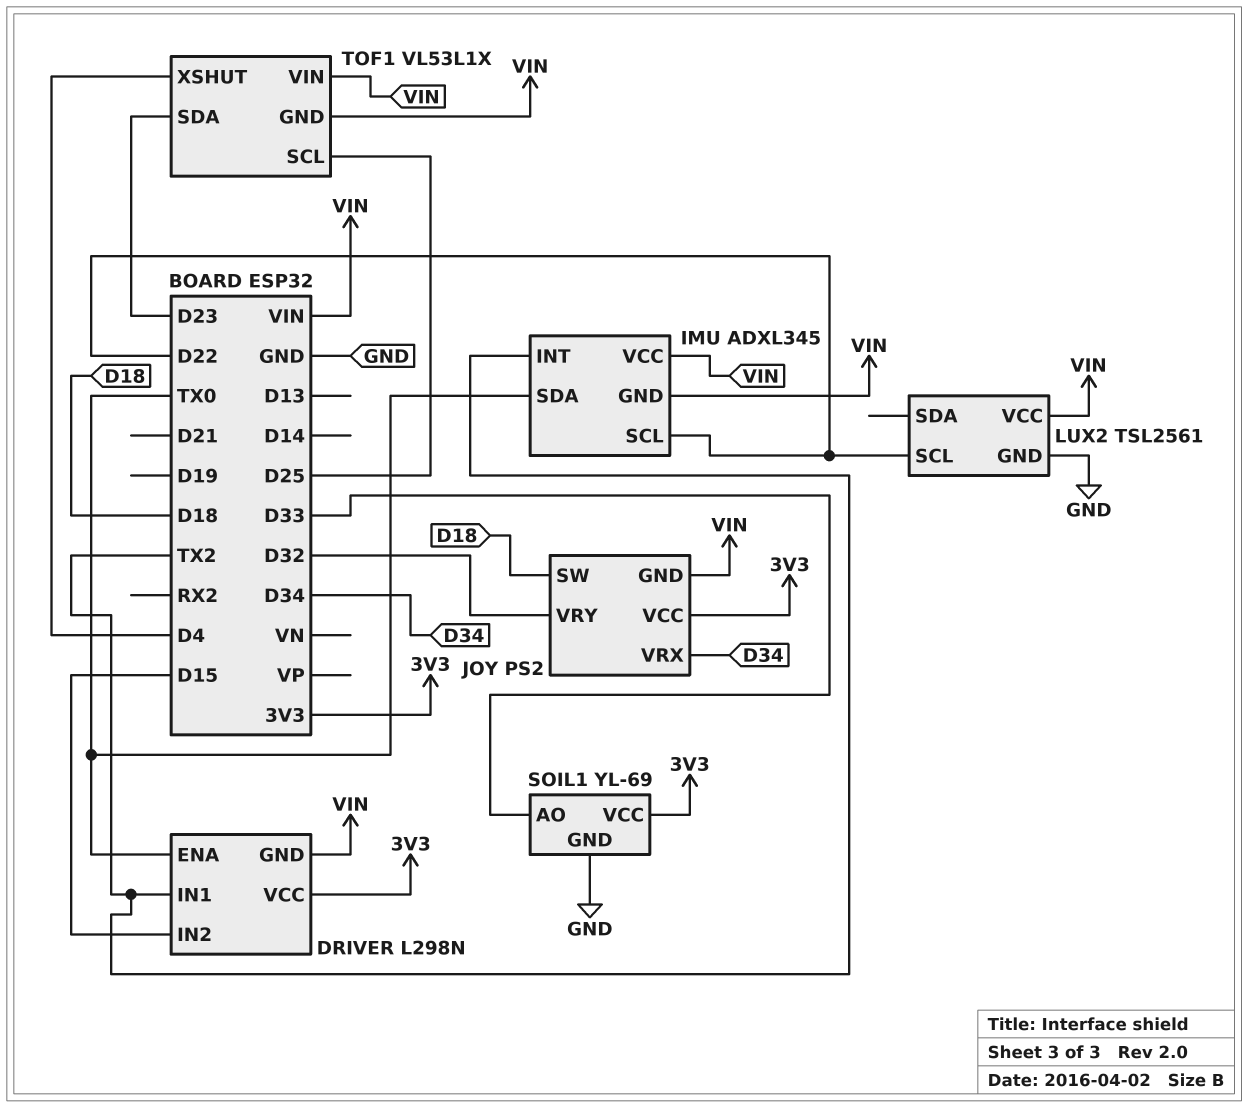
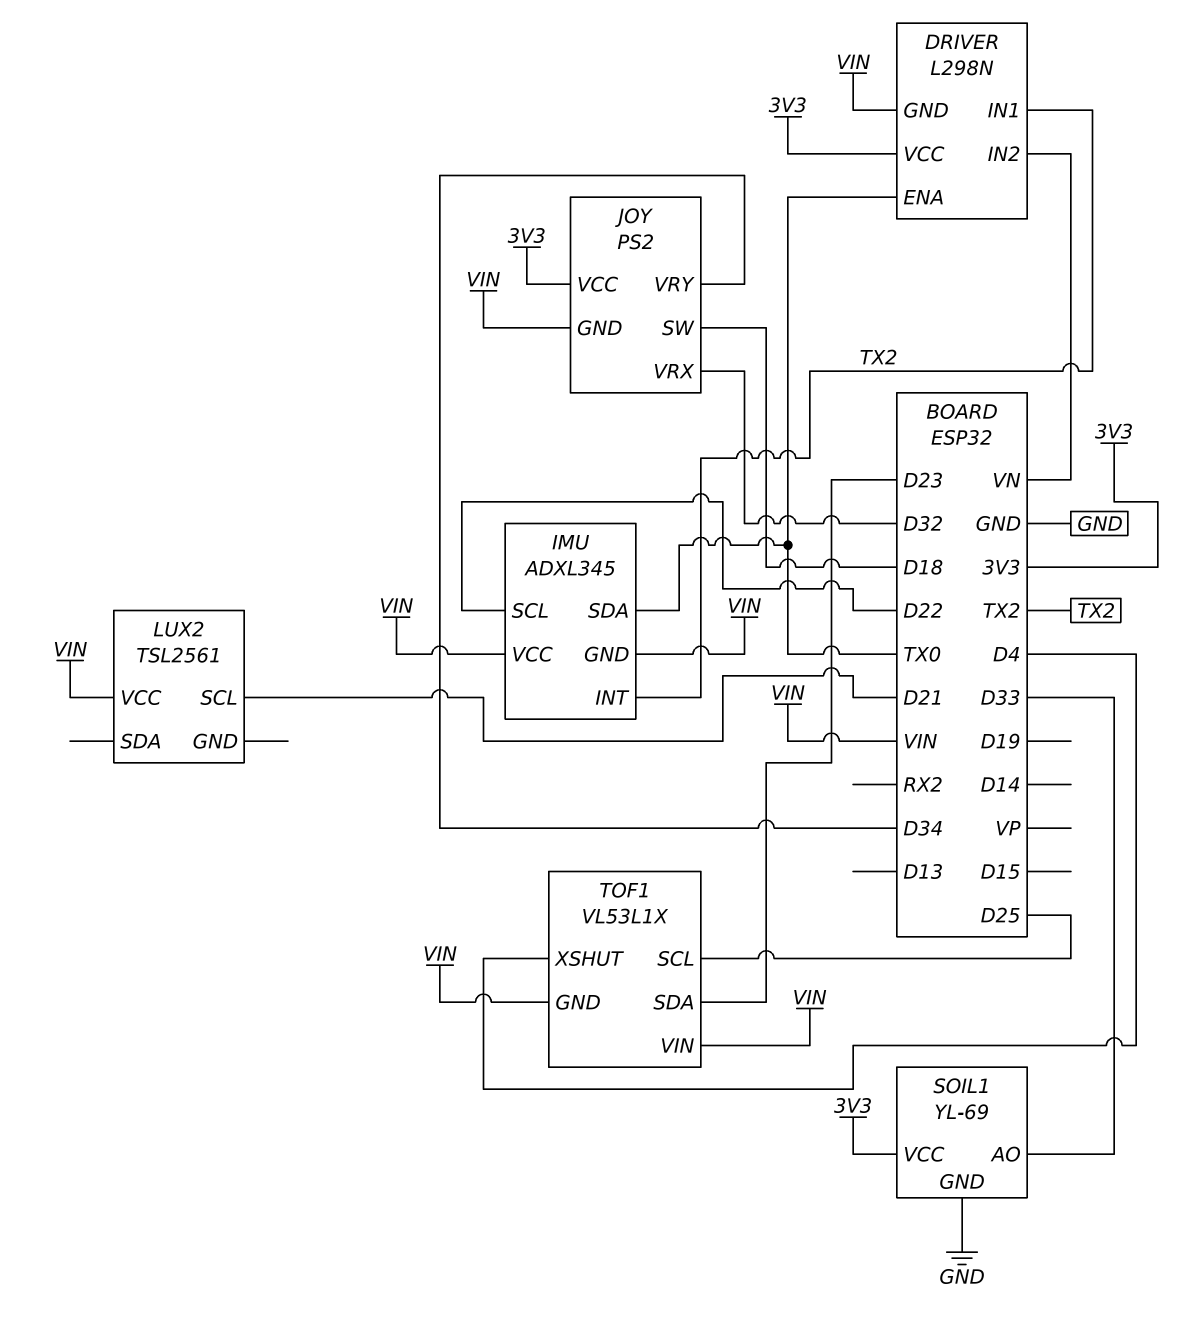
DRIVER pin IN2: D15 -> VN
JOY pin VRX: D34 -> D32
JOY pin VRY: D32 -> D34
LUX2 pin GND: GND -> none
LUX2 pin SCL: D22 -> D21

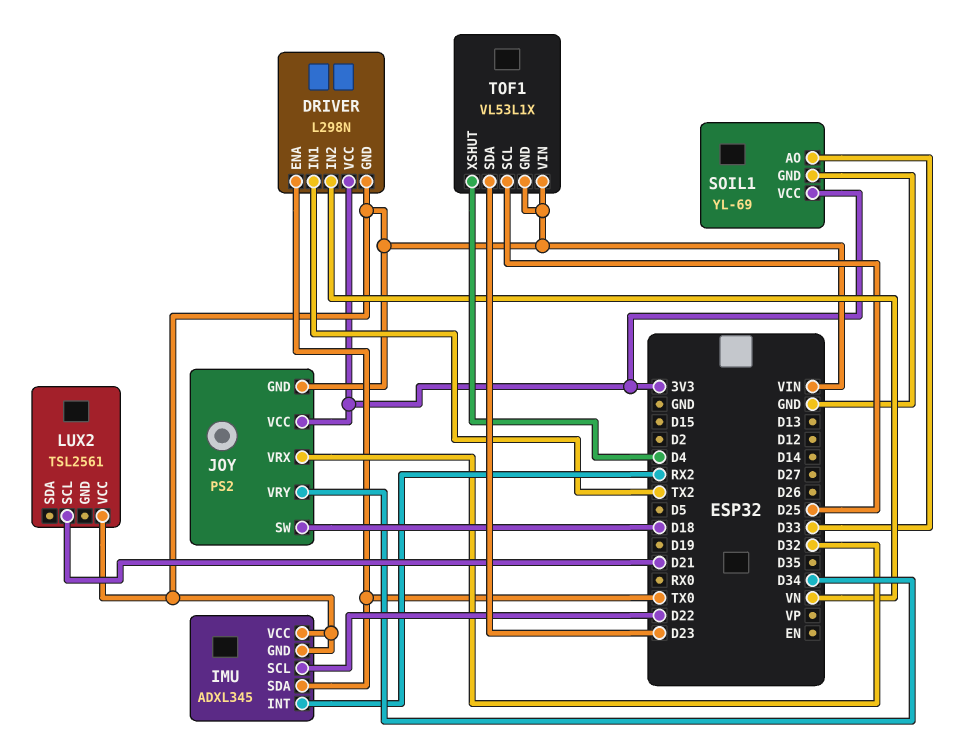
IMU pin INT: TX2 -> RX2

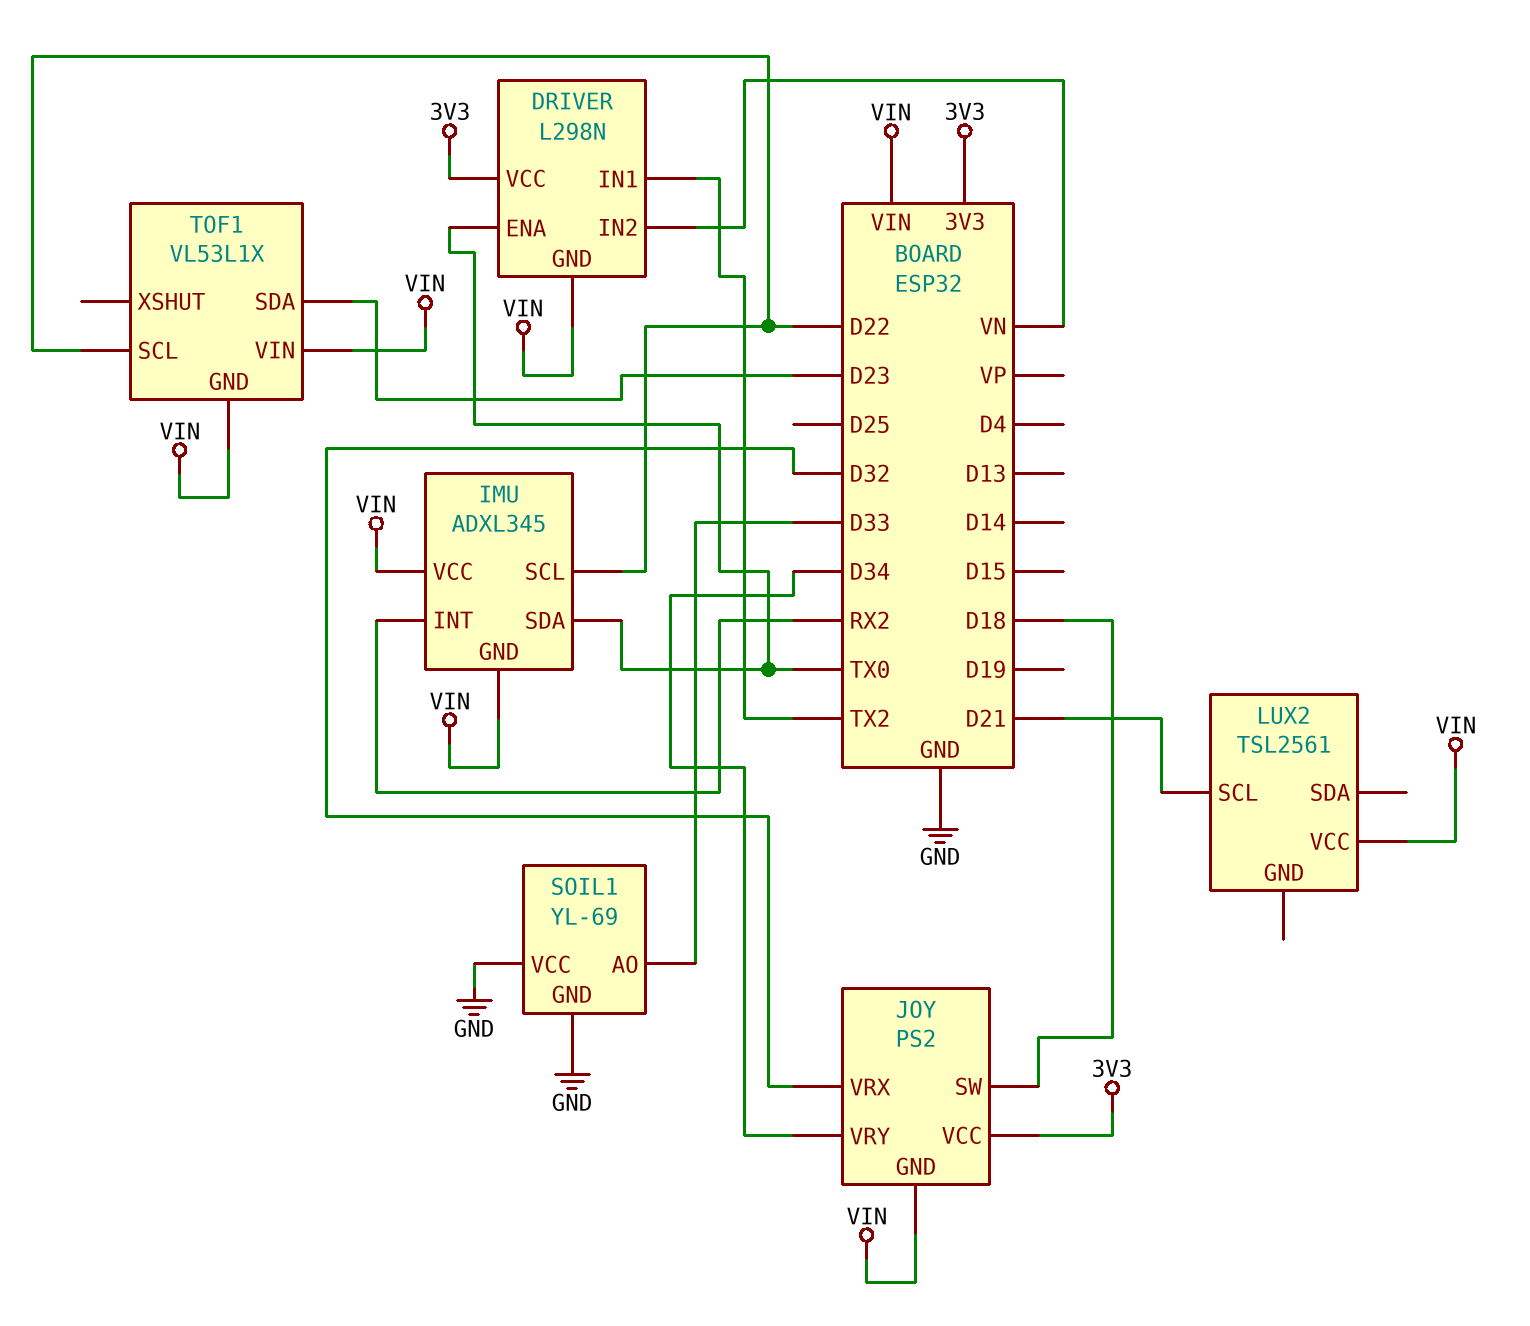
SOIL1 pin VCC: 3V3 -> GND
TOF1 pin SCL: D25 -> D22
TOF1 pin XSHUT: D4 -> none

